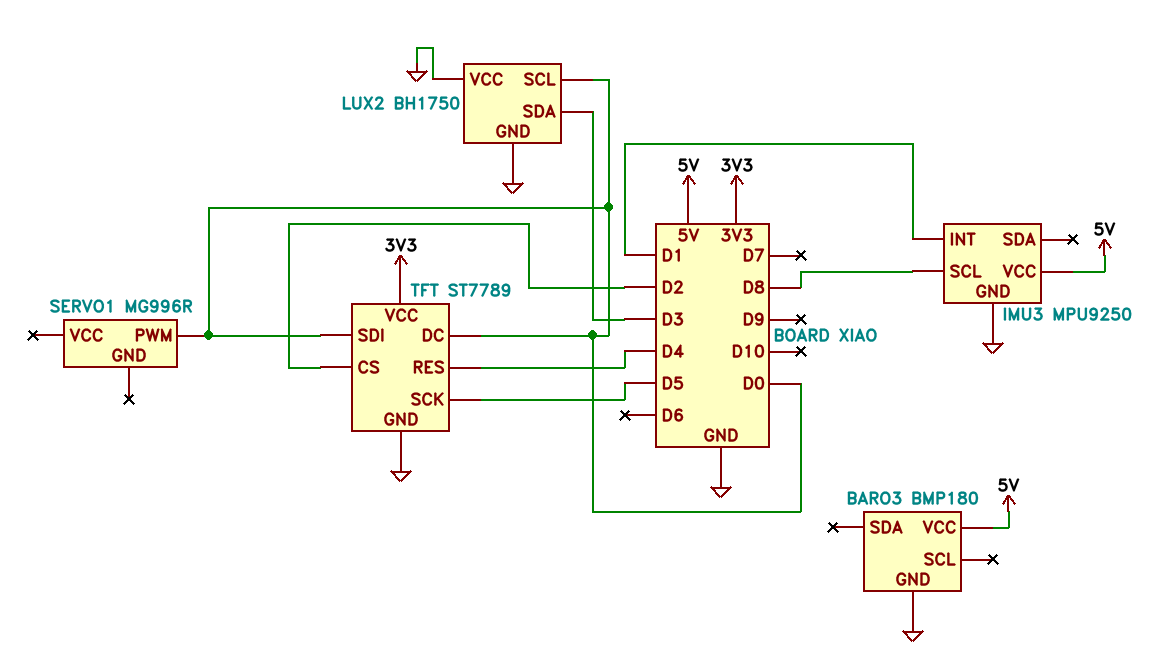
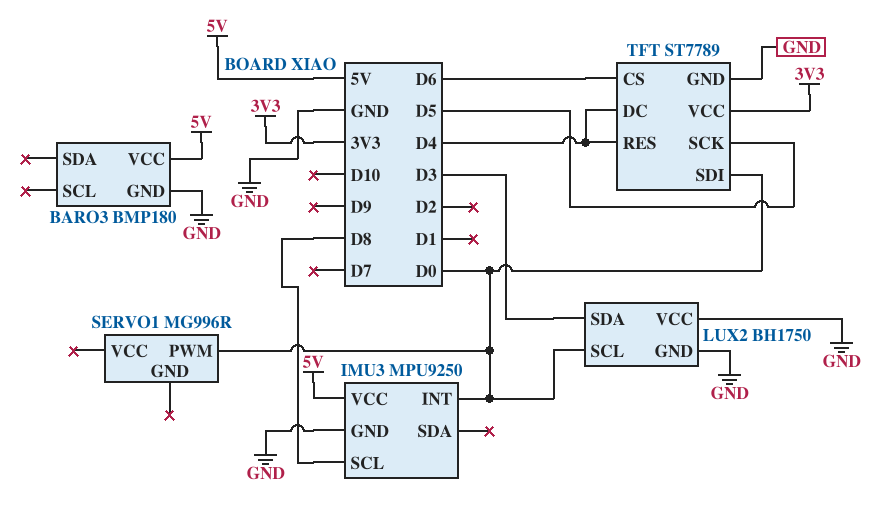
IMU3 pin INT: D1 -> D0
TFT pin CS: D2 -> D6
TFT pin DC: D0 -> D4

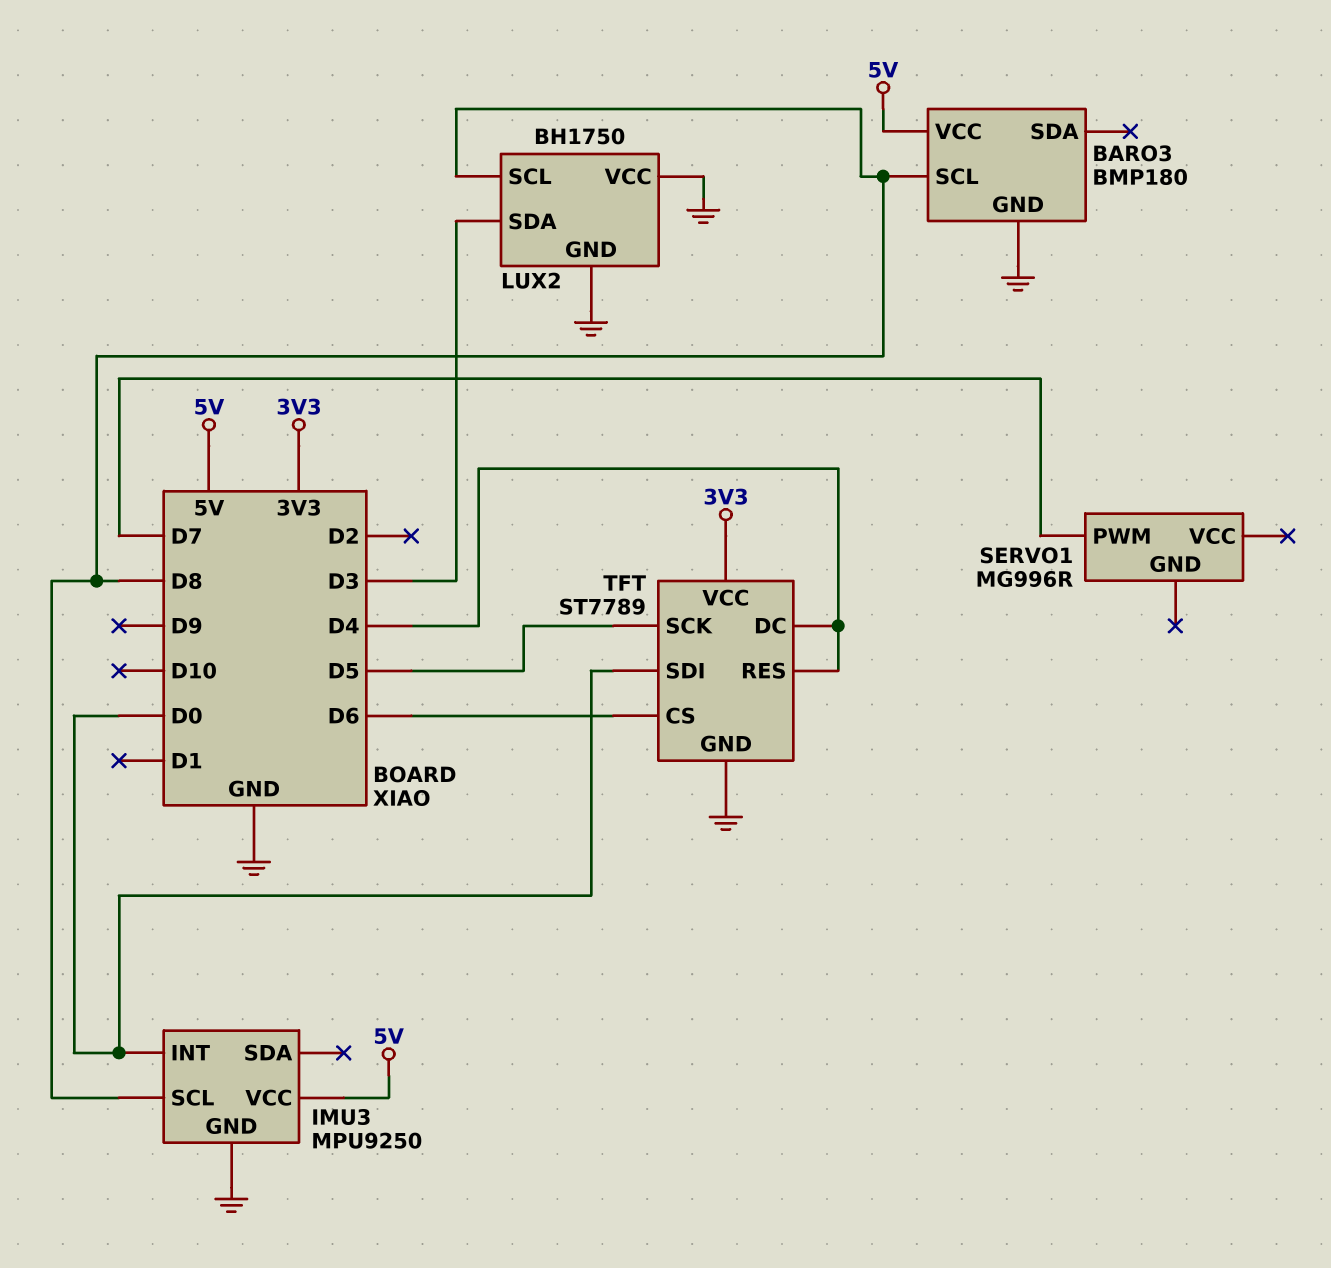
BARO3 pin SCL: none -> D8
LUX2 pin SCL: D0 -> D8
SERVO1 pin PWM: D0 -> D7

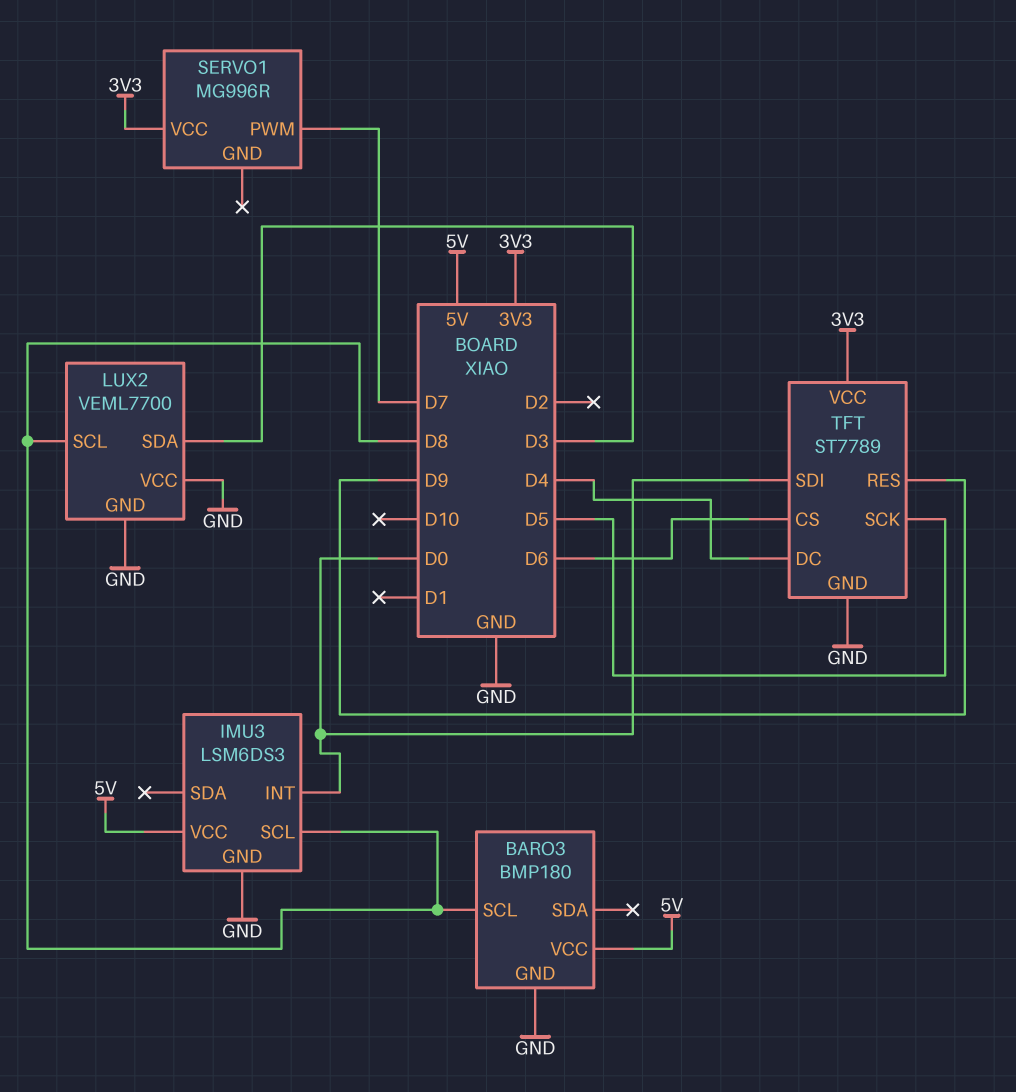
IMU3: MPU9250 -> LSM6DS3
LUX2: BH1750 -> VEML7700
SERVO1 pin VCC: none -> 3V3
TFT pin RES: D4 -> D9

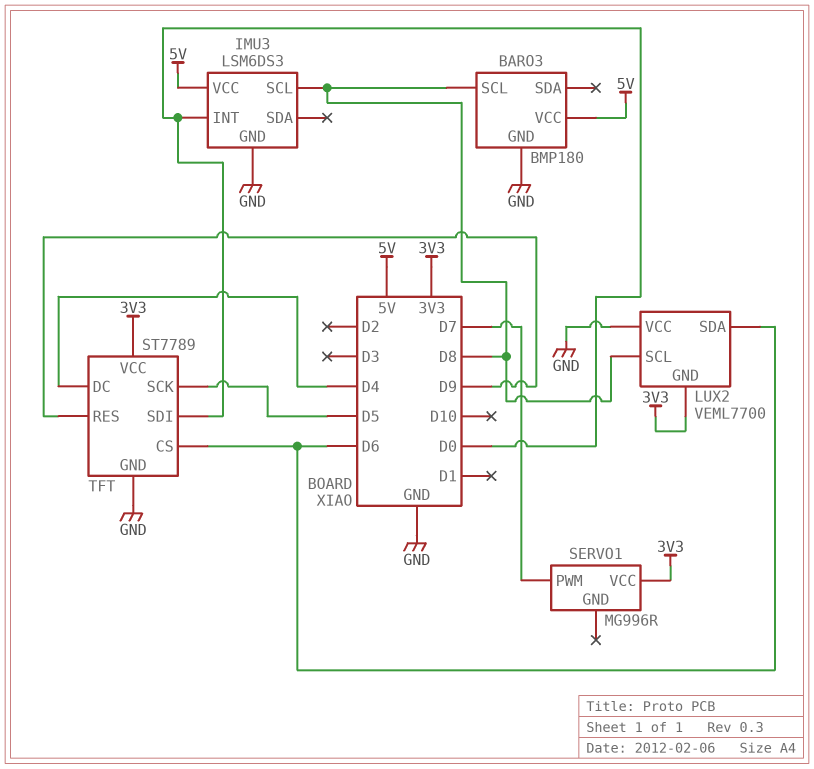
LUX2 pin GND: GND -> 3V3
LUX2 pin SDA: D3 -> D6

